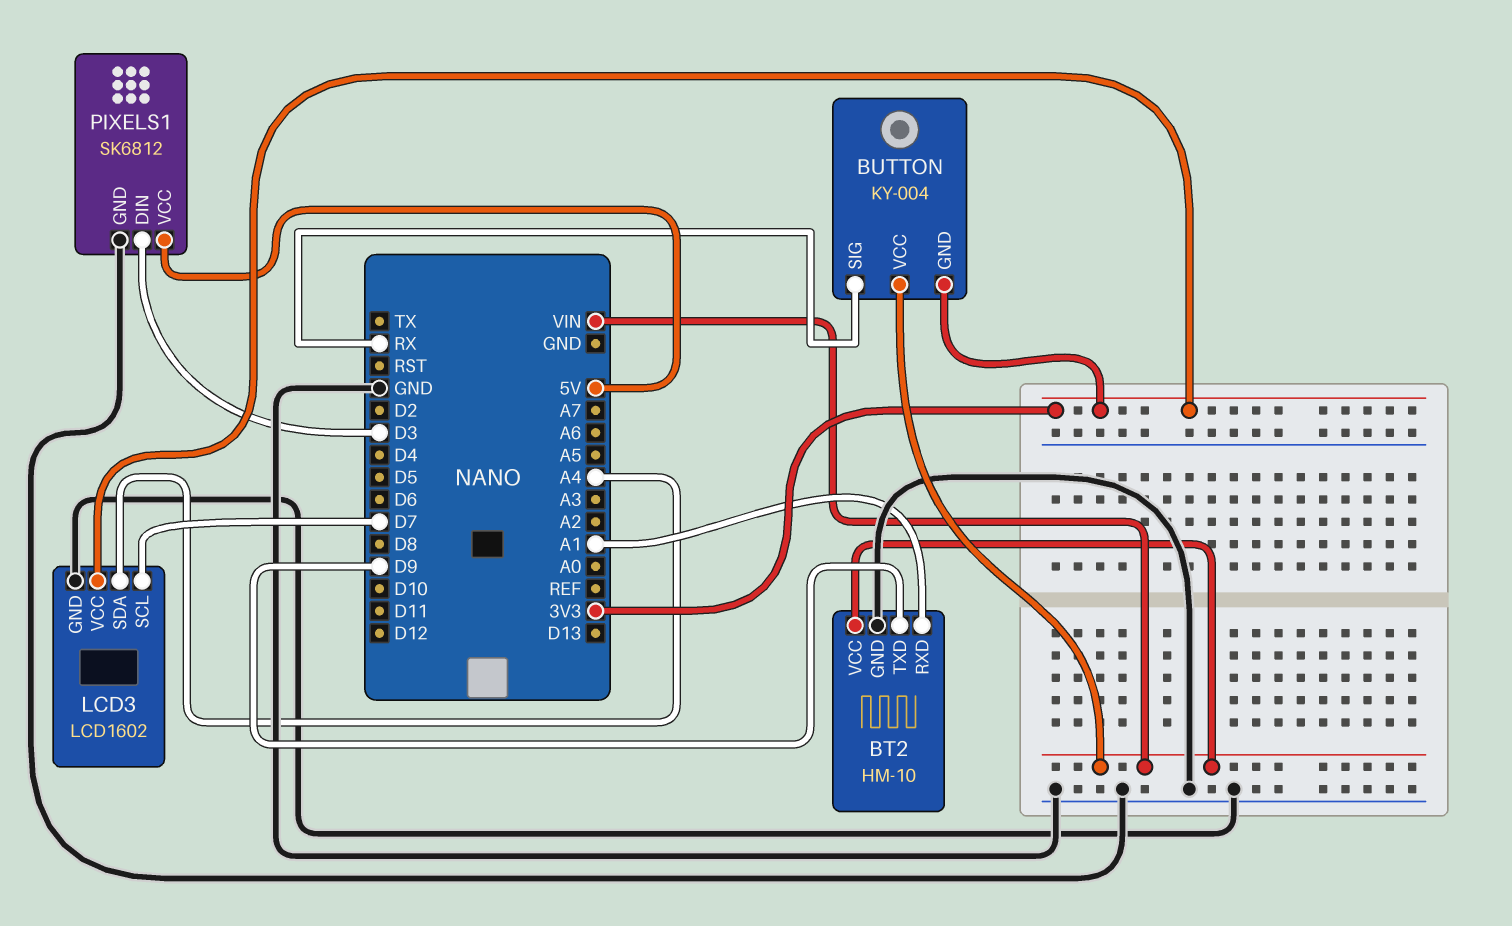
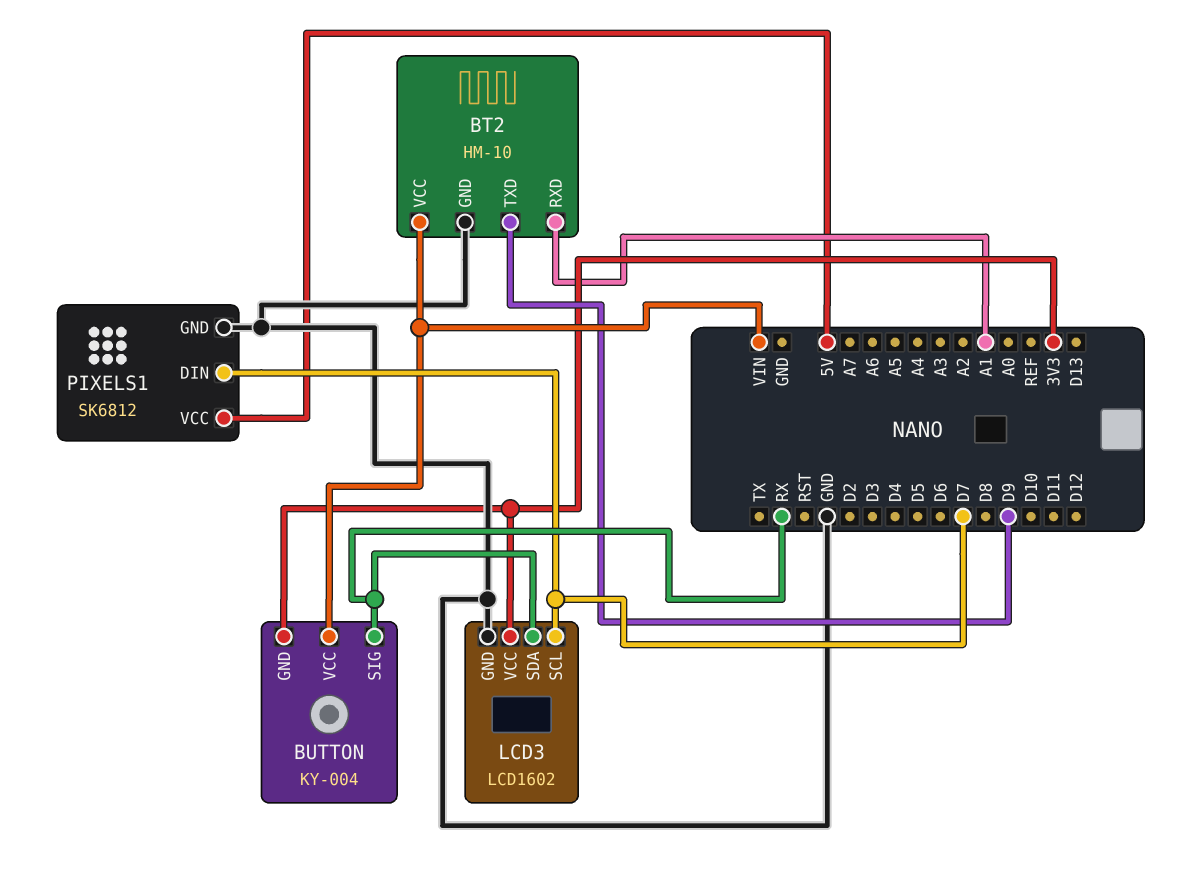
LCD3 pin SDA: A4 -> RX
PIXELS1 pin DIN: D3 -> D7

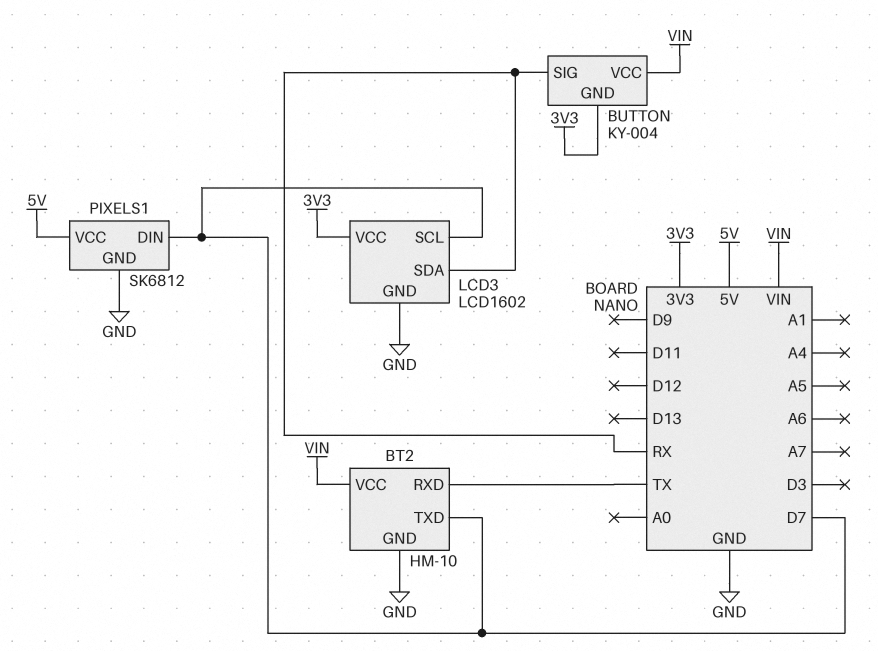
BT2 pin RXD: A1 -> TX
BT2 pin TXD: D9 -> D7

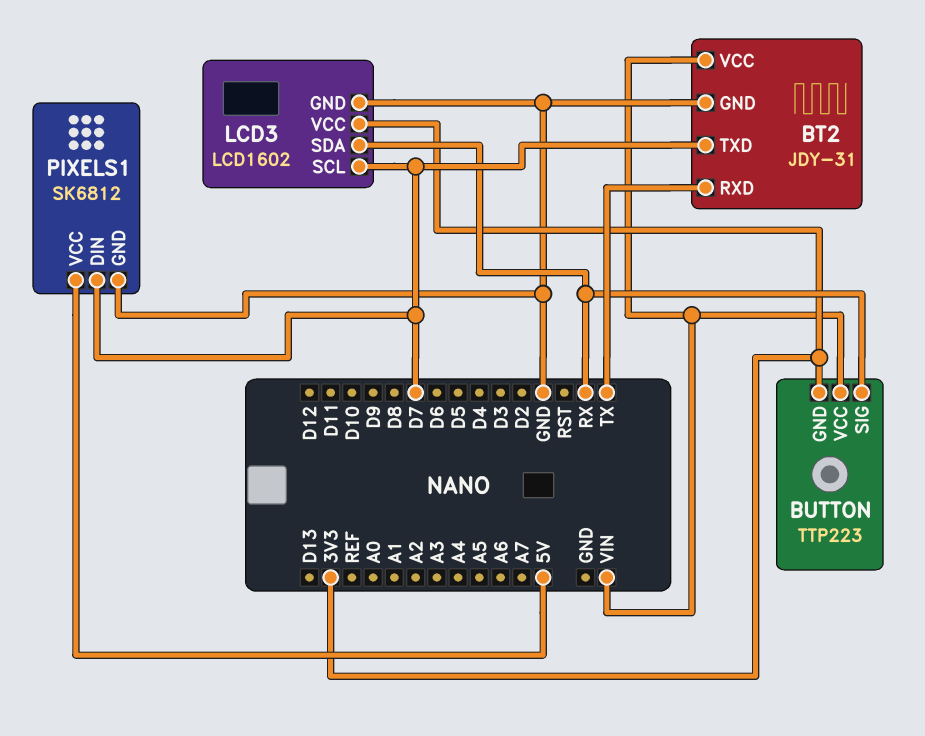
BT2: HM-10 -> JDY-31
BUTTON: KY-004 -> TTP223

